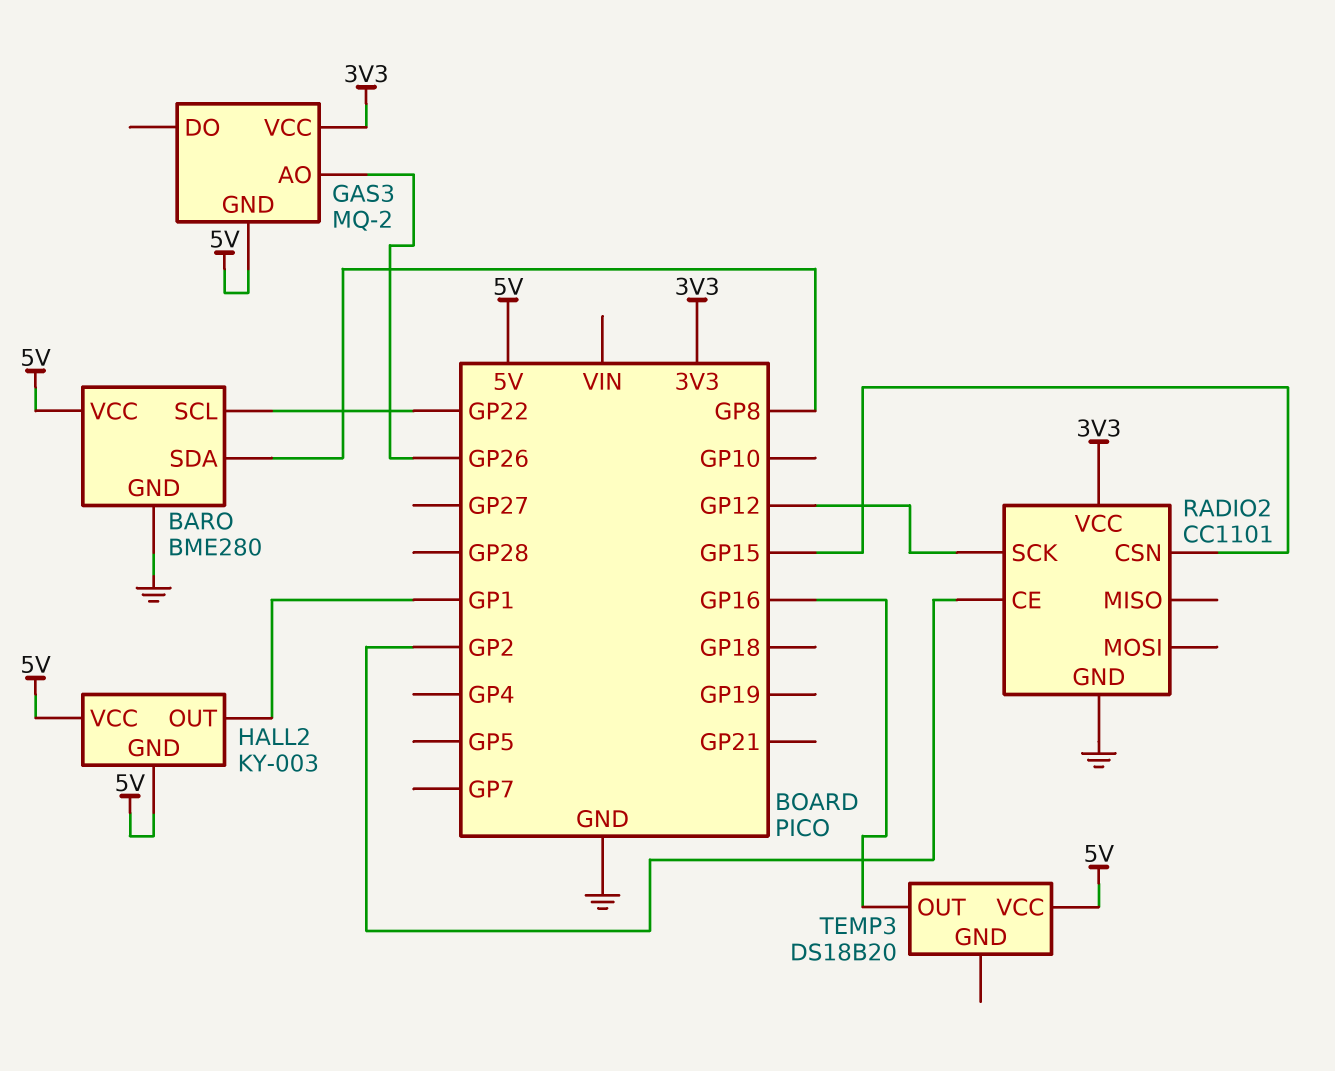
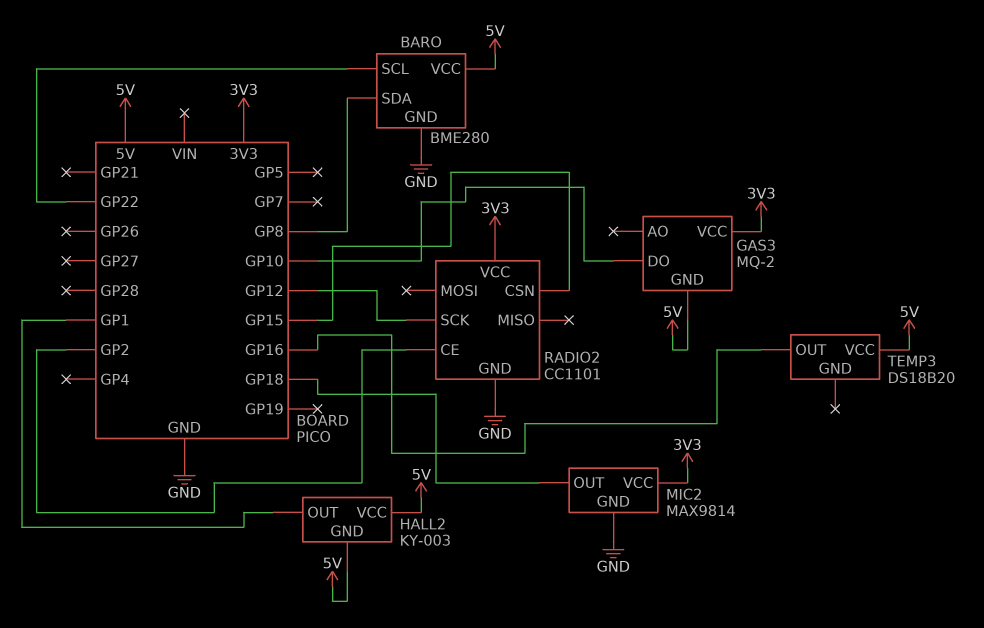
GAS3 pin AO: GP26 -> none
GAS3 pin DO: none -> GP10
MIC2: none -> MAX9814
MIC2 pin GND: none -> GND
MIC2 pin OUT: none -> GP18
MIC2 pin VCC: none -> 3V3

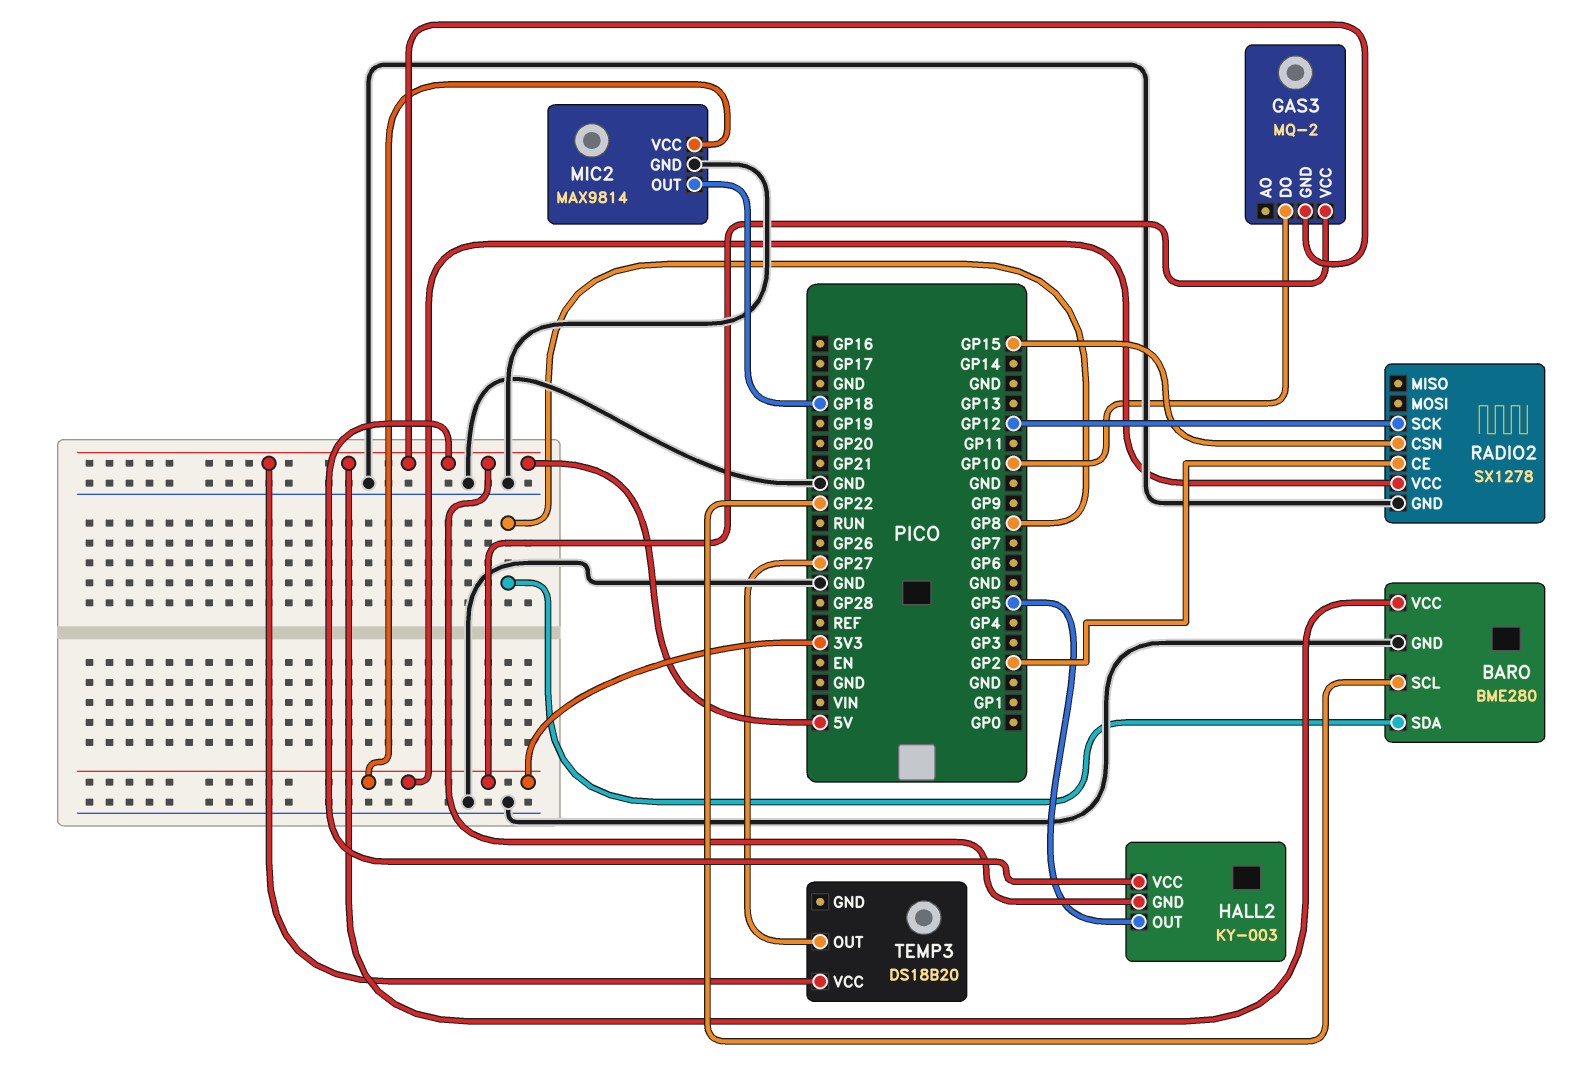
HALL2 pin OUT: GP1 -> GP5
RADIO2: CC1101 -> SX1278
TEMP3 pin OUT: GP16 -> GP27

